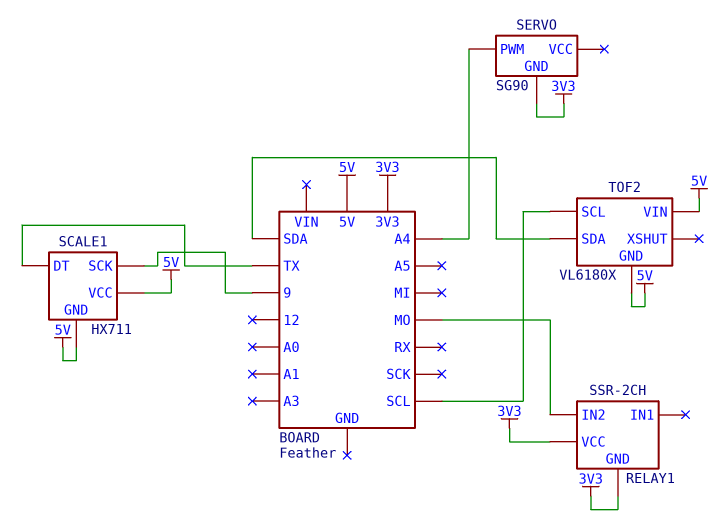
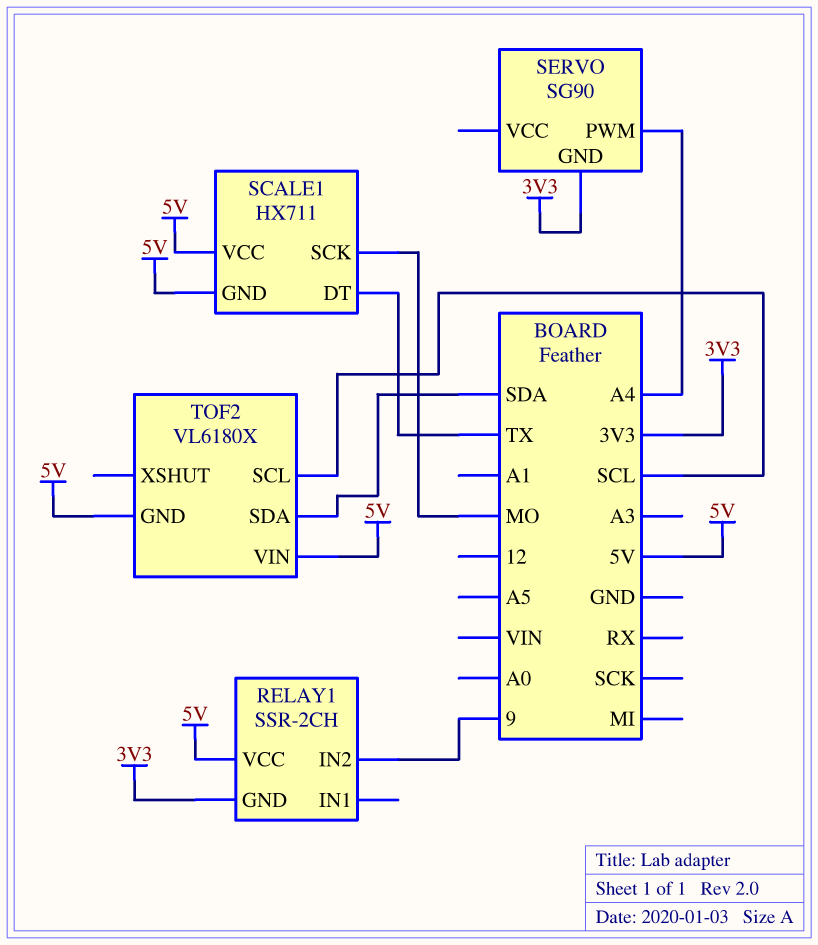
RELAY1 pin IN2: MO -> 9
RELAY1 pin VCC: 3V3 -> 5V
SCALE1 pin SCK: 9 -> MO

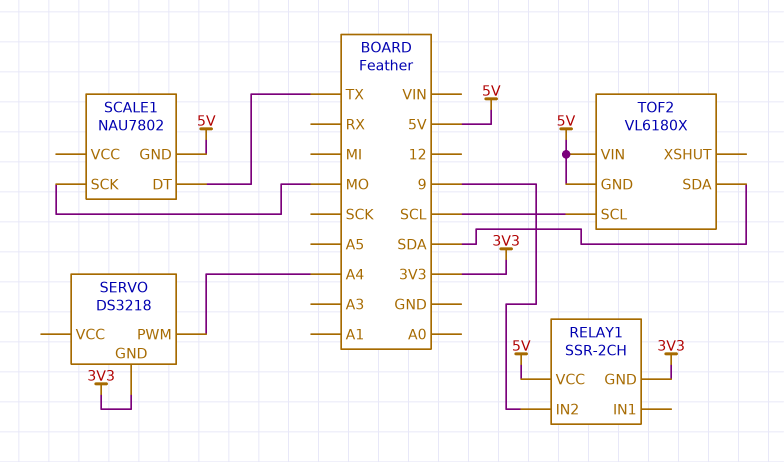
SCALE1: HX711 -> NAU7802
SCALE1 pin VCC: 5V -> none
SERVO: SG90 -> DS3218

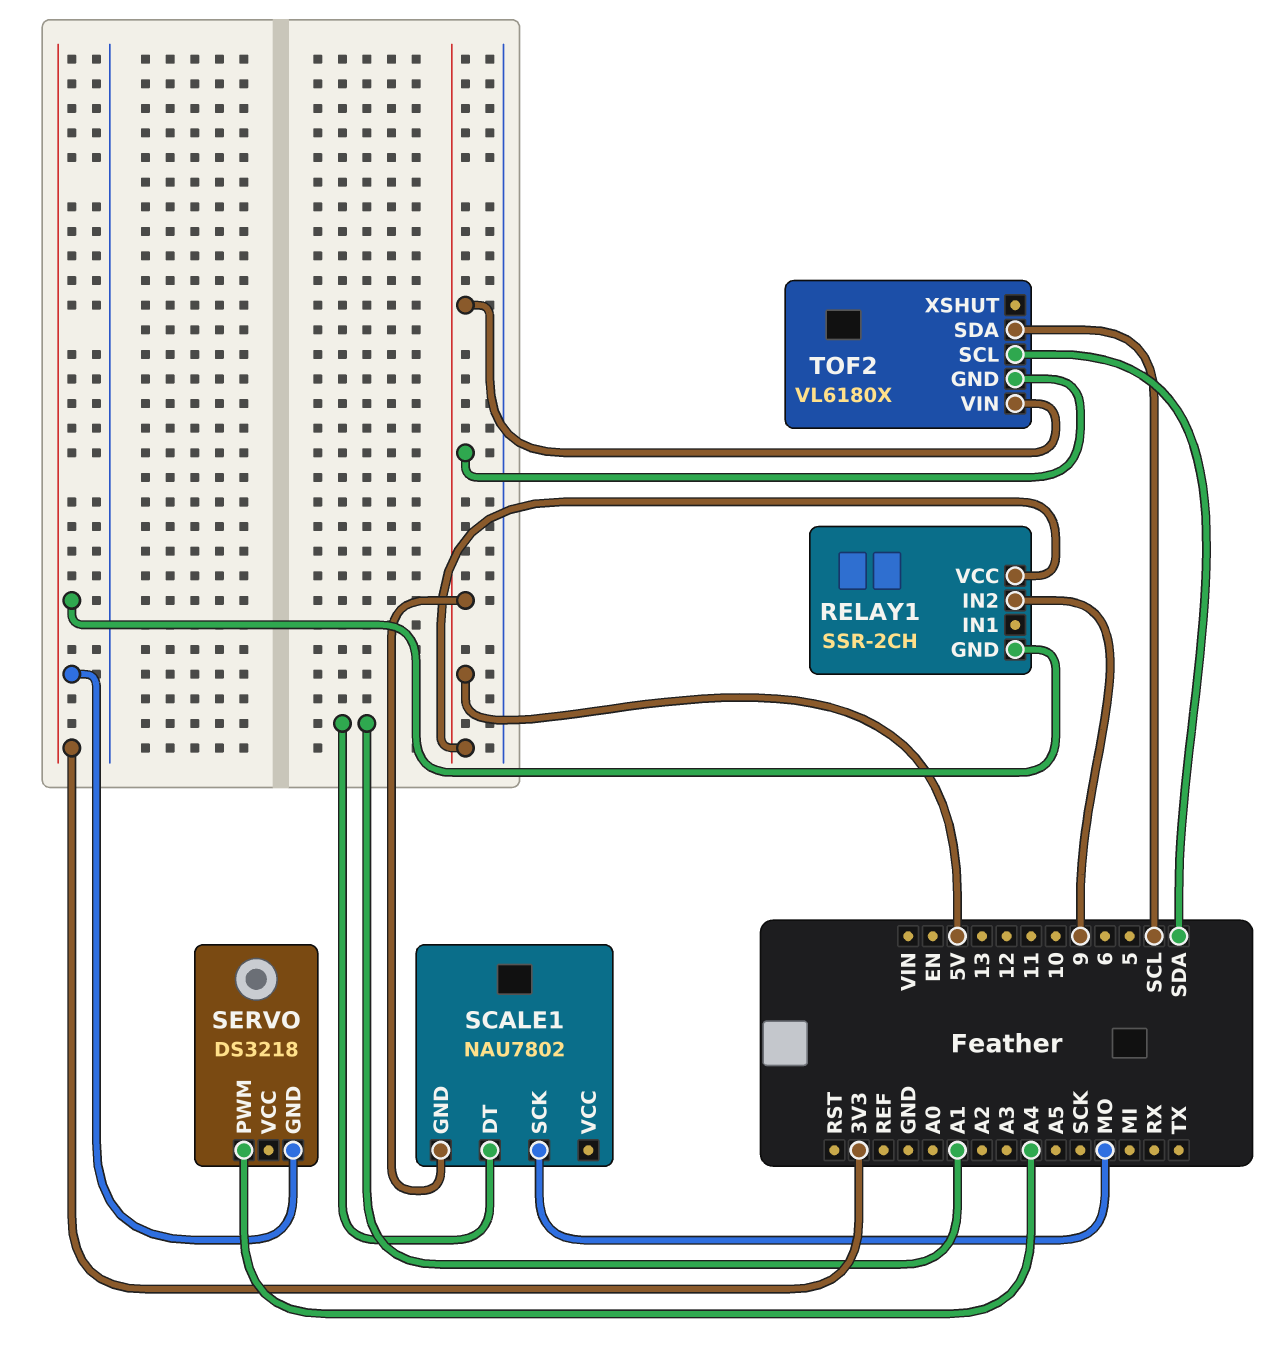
SCALE1 pin DT: TX -> A1
TOF2 pin SCL: SCL -> SDA
TOF2 pin SDA: SDA -> SCL

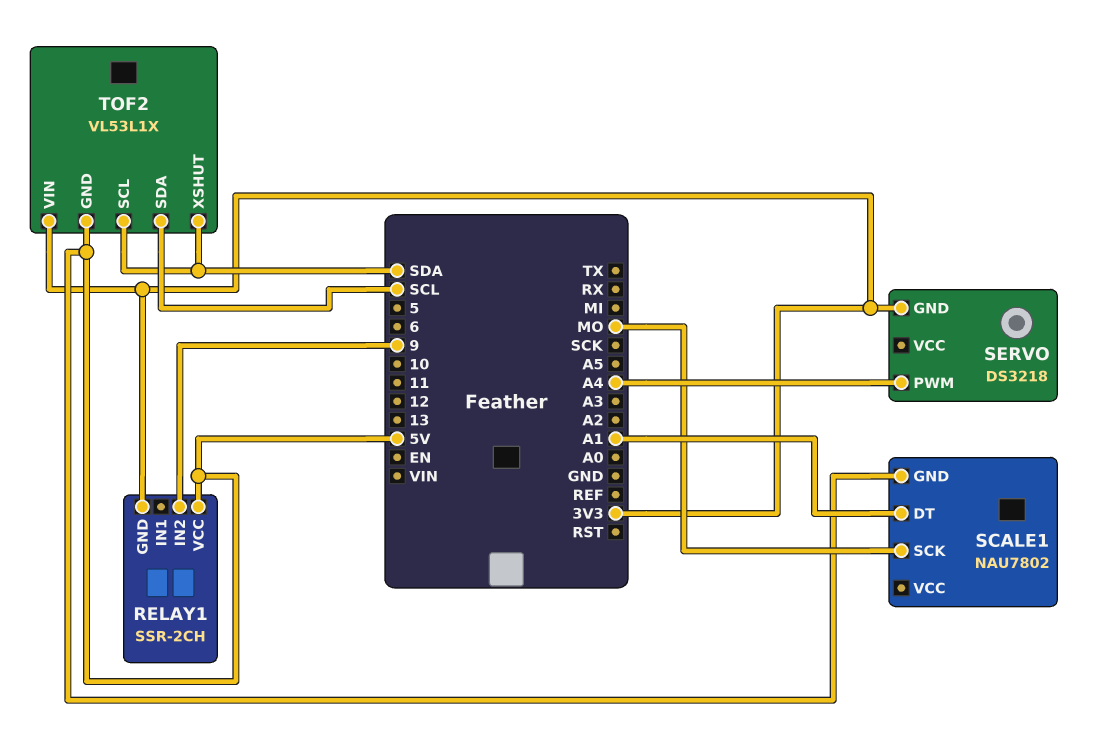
TOF2: VL6180X -> VL53L1X
TOF2 pin VIN: 5V -> 3V3
TOF2 pin XSHUT: none -> SDA

